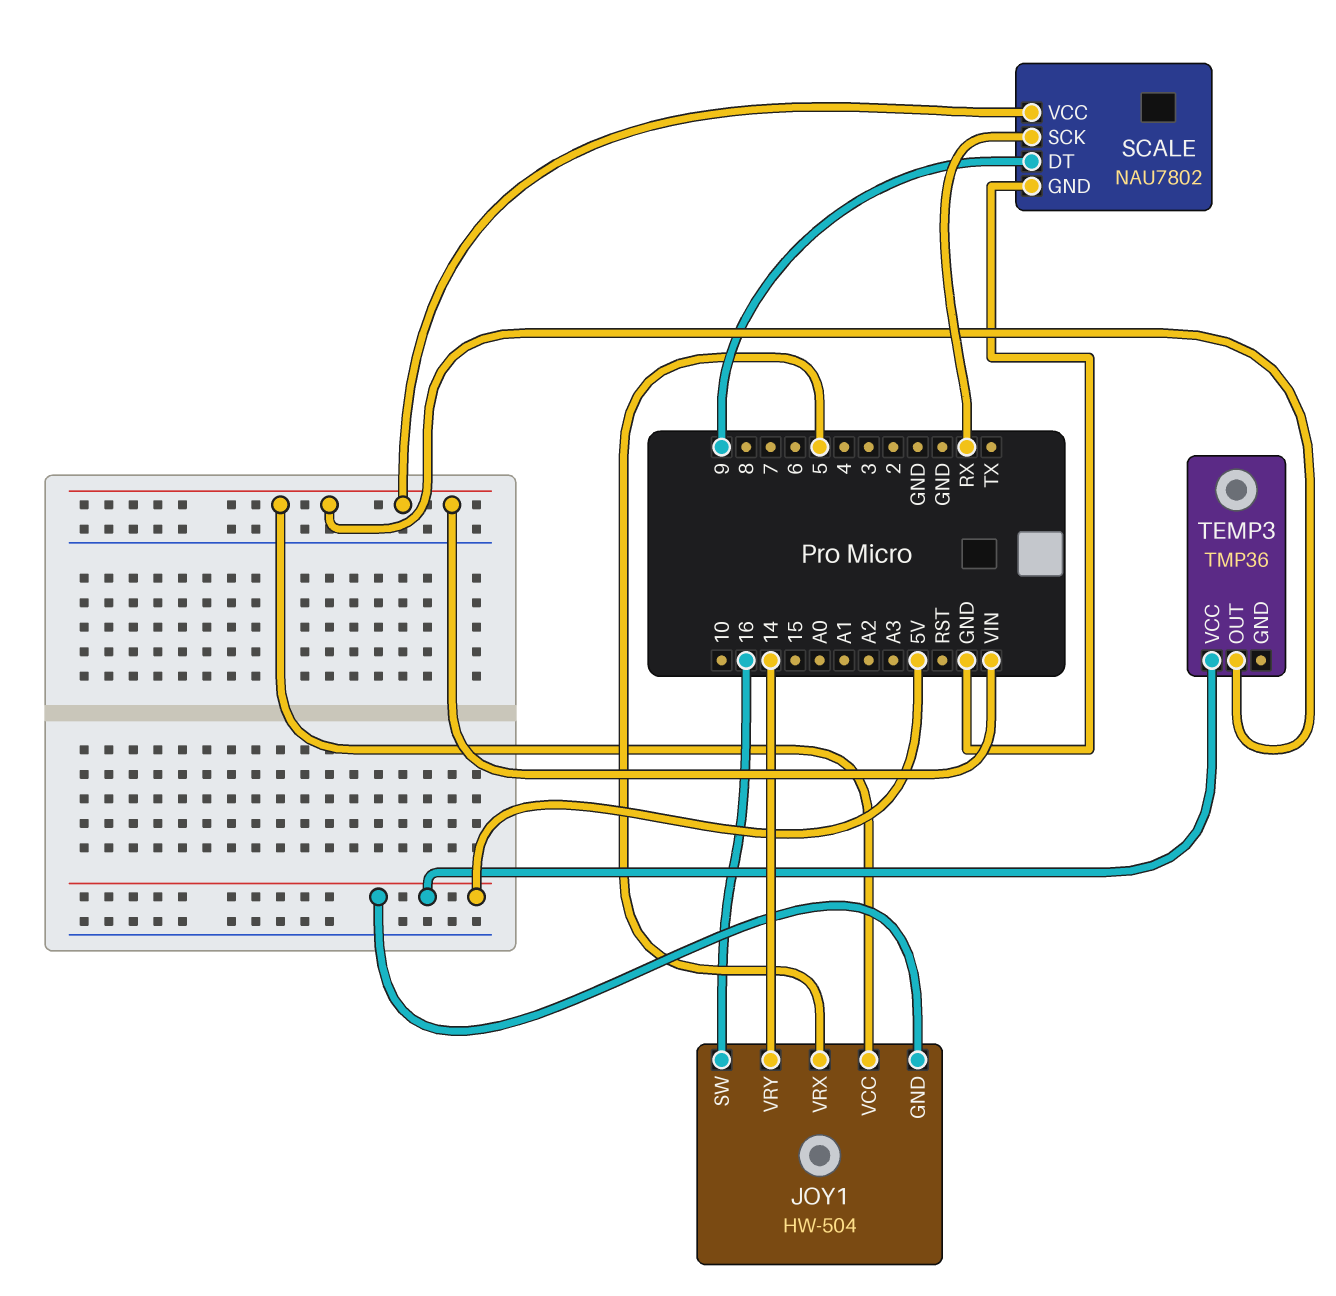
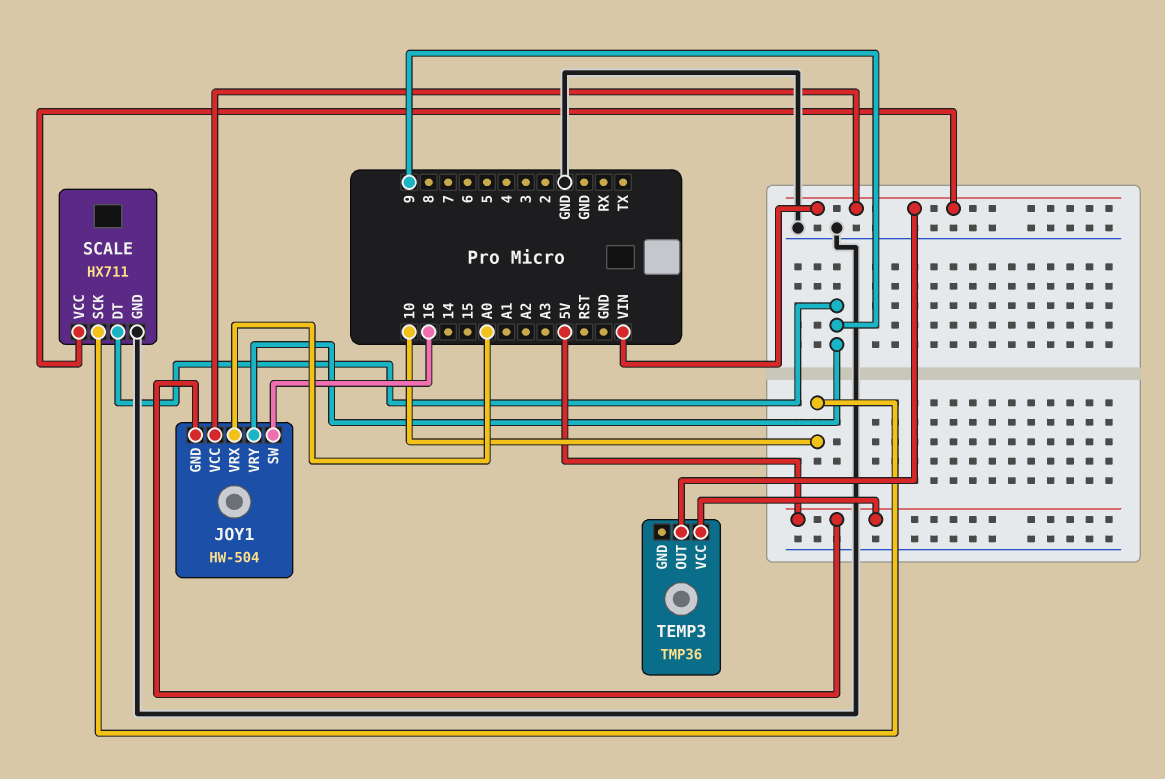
JOY1 pin VRX: 5 -> A0
JOY1 pin VRY: 14 -> 9
SCALE: NAU7802 -> HX711
SCALE pin SCK: RX -> 10

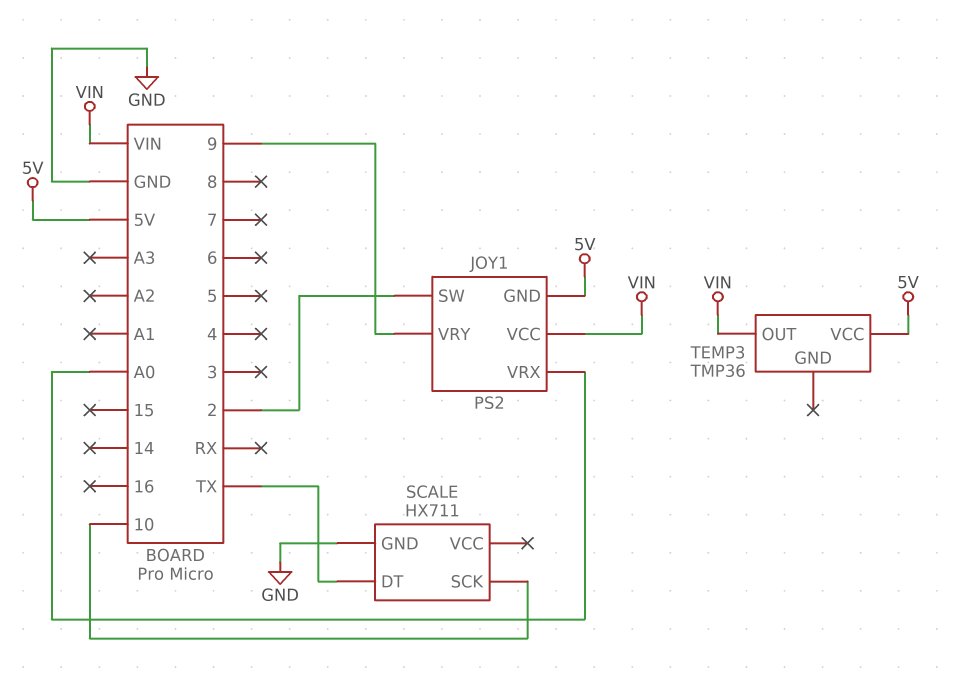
JOY1: HW-504 -> PS2
JOY1 pin SW: 16 -> 2
SCALE pin DT: 9 -> TX
SCALE pin VCC: VIN -> none

